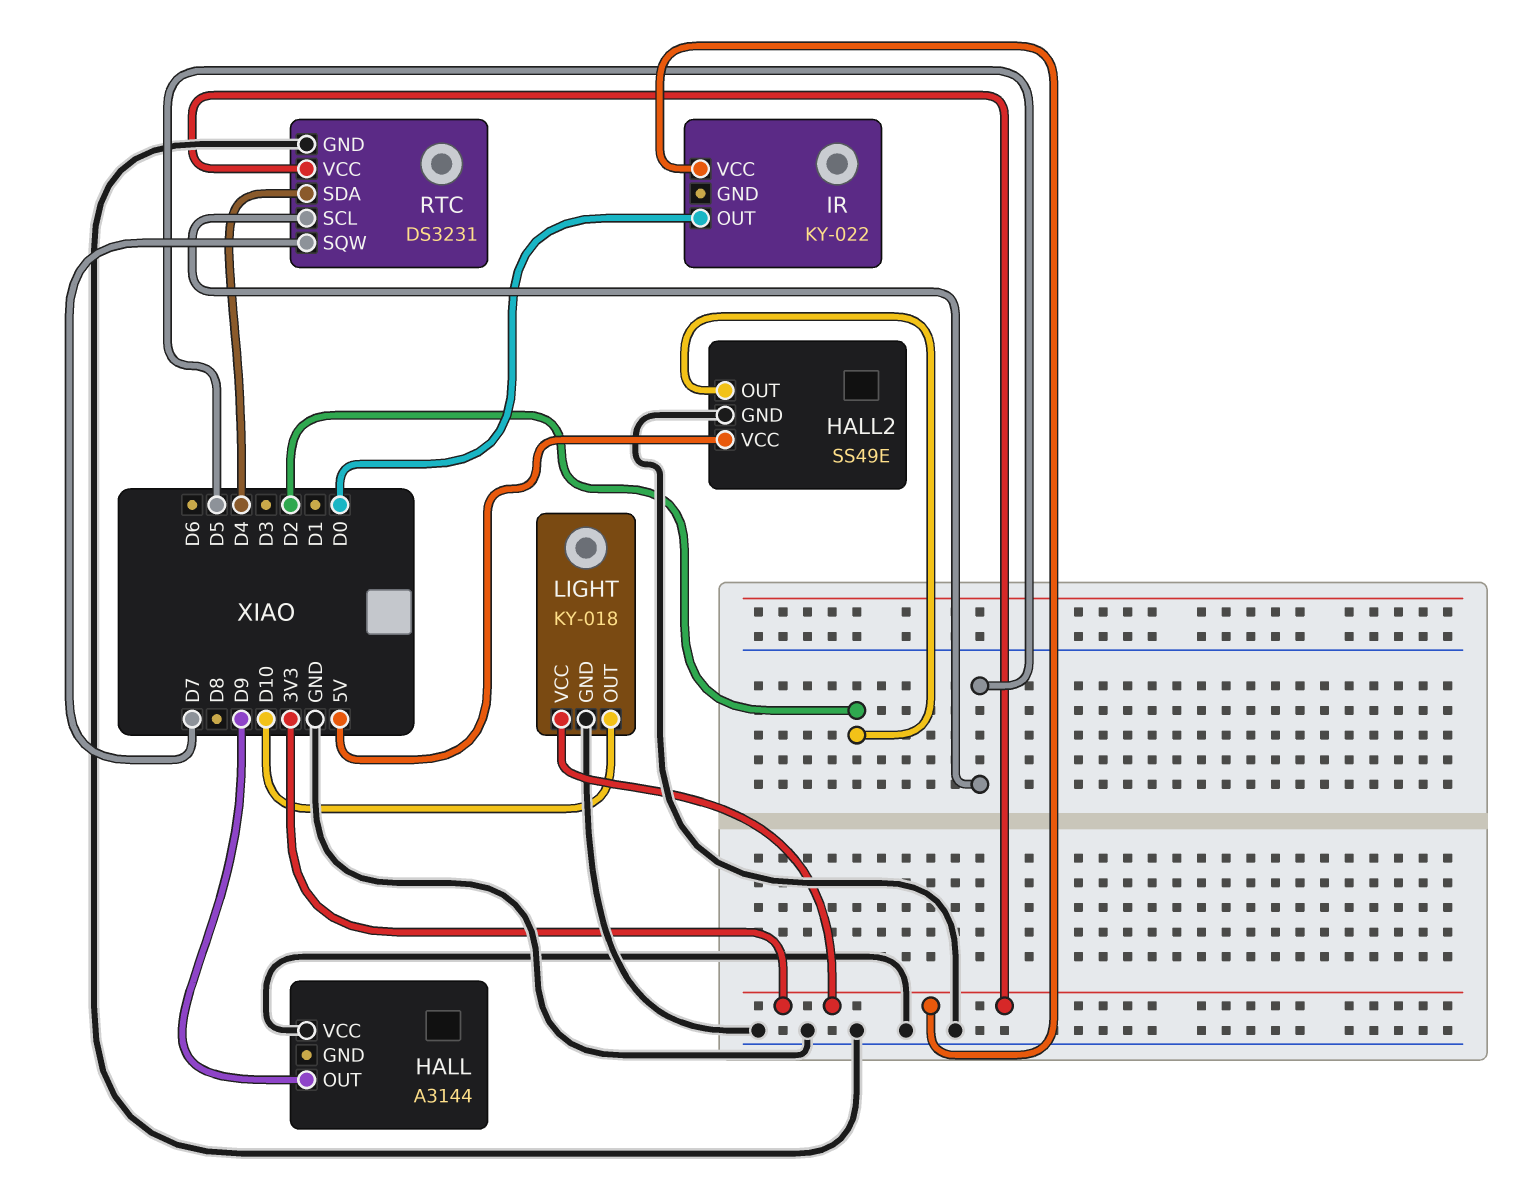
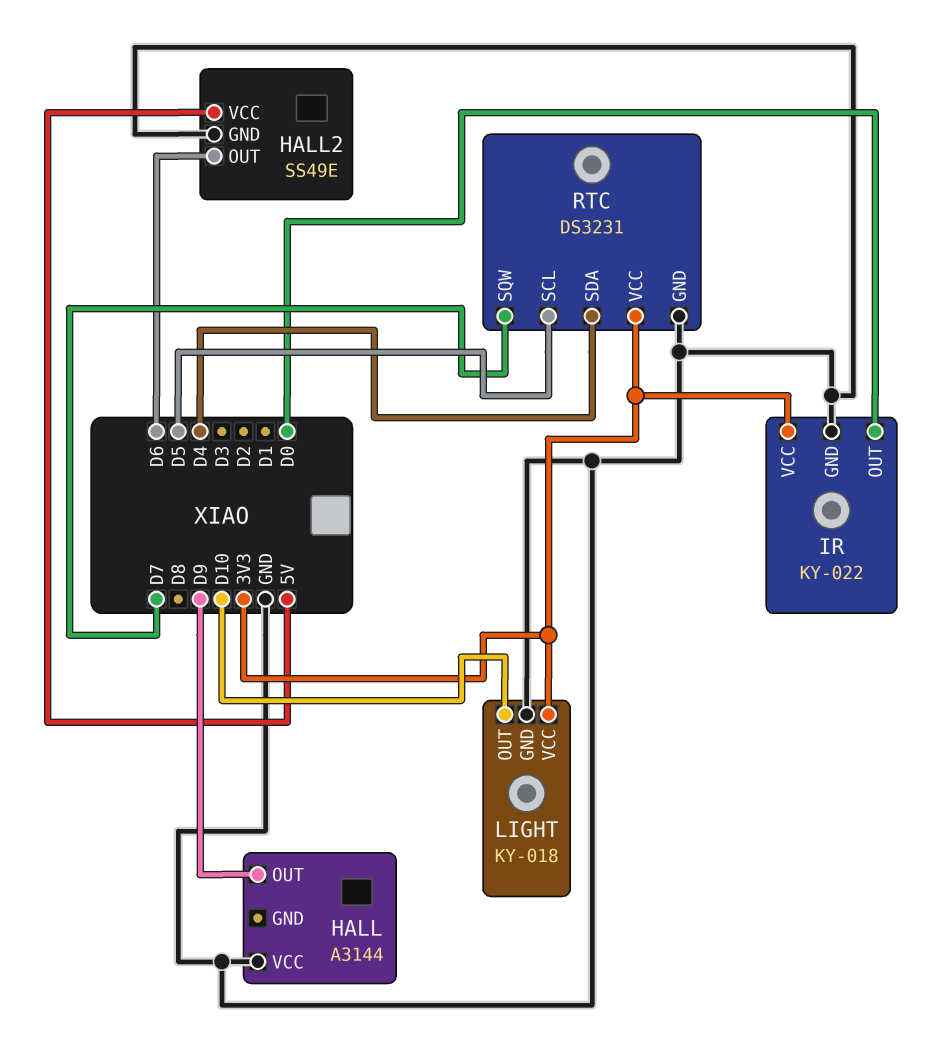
HALL2 pin OUT: D2 -> D6
IR pin GND: none -> GND

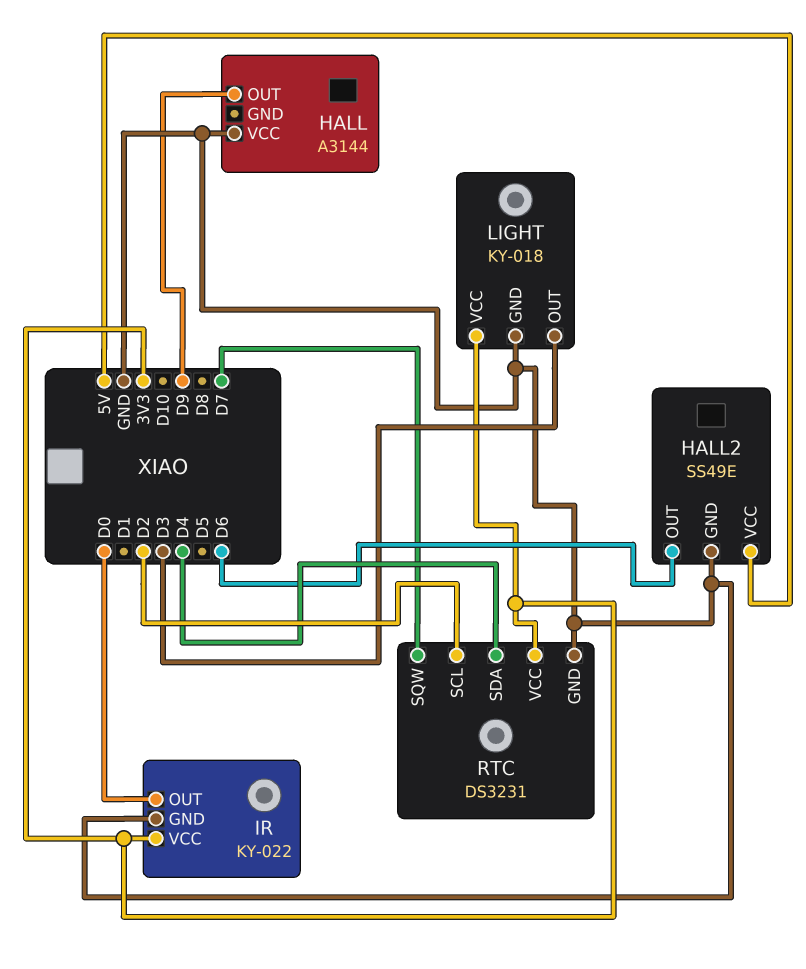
LIGHT pin OUT: D10 -> D3
RTC pin SCL: D5 -> D2

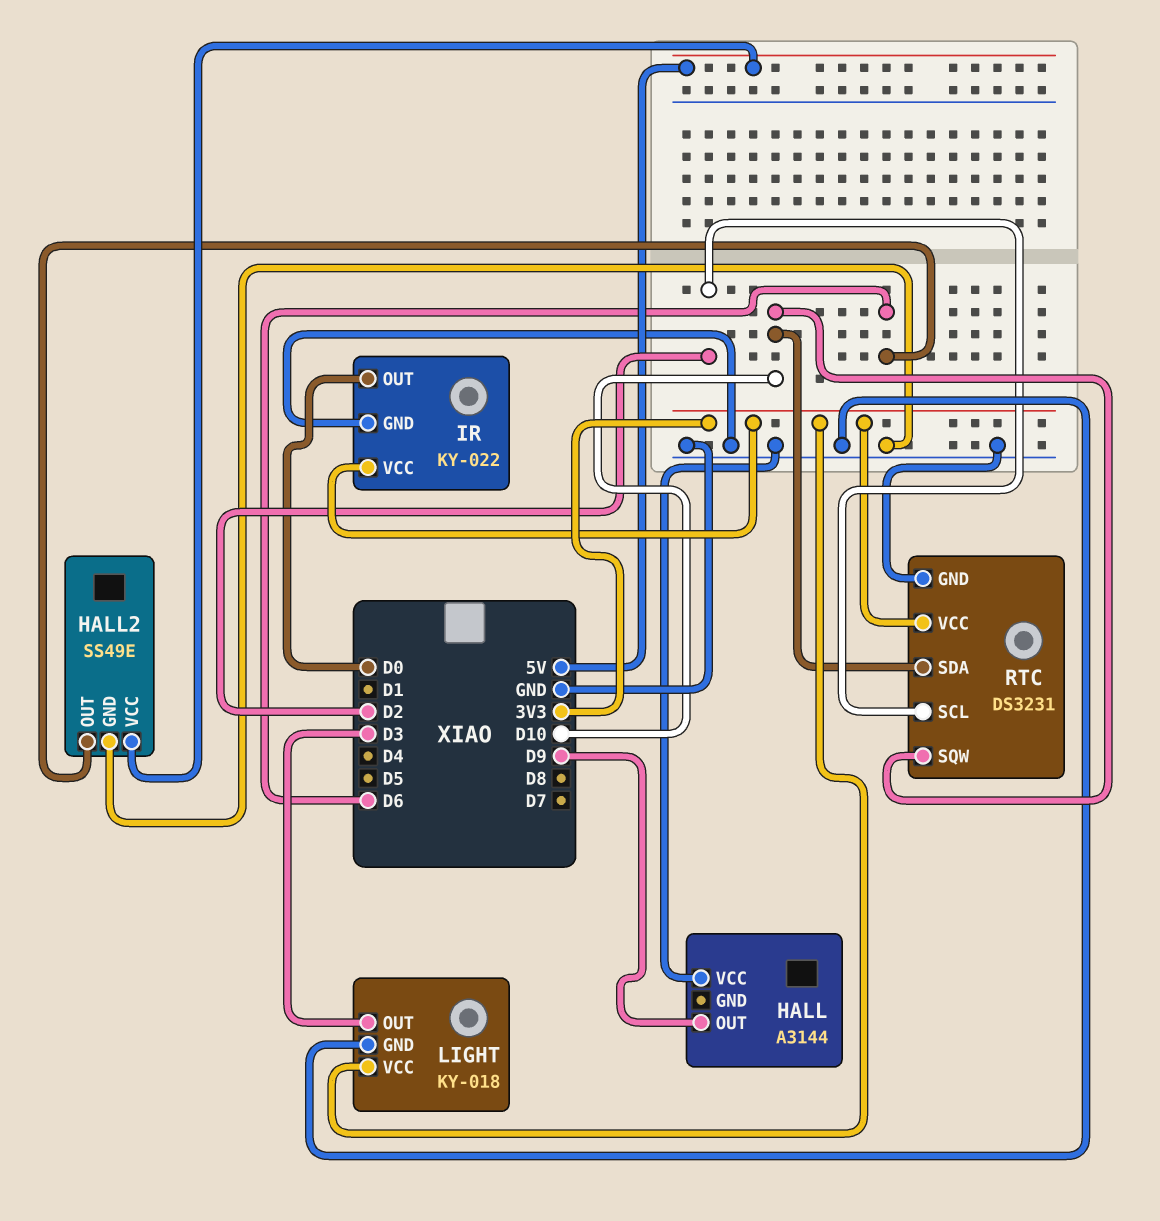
RTC pin SDA: D4 -> D10
RTC pin SQW: D7 -> D10

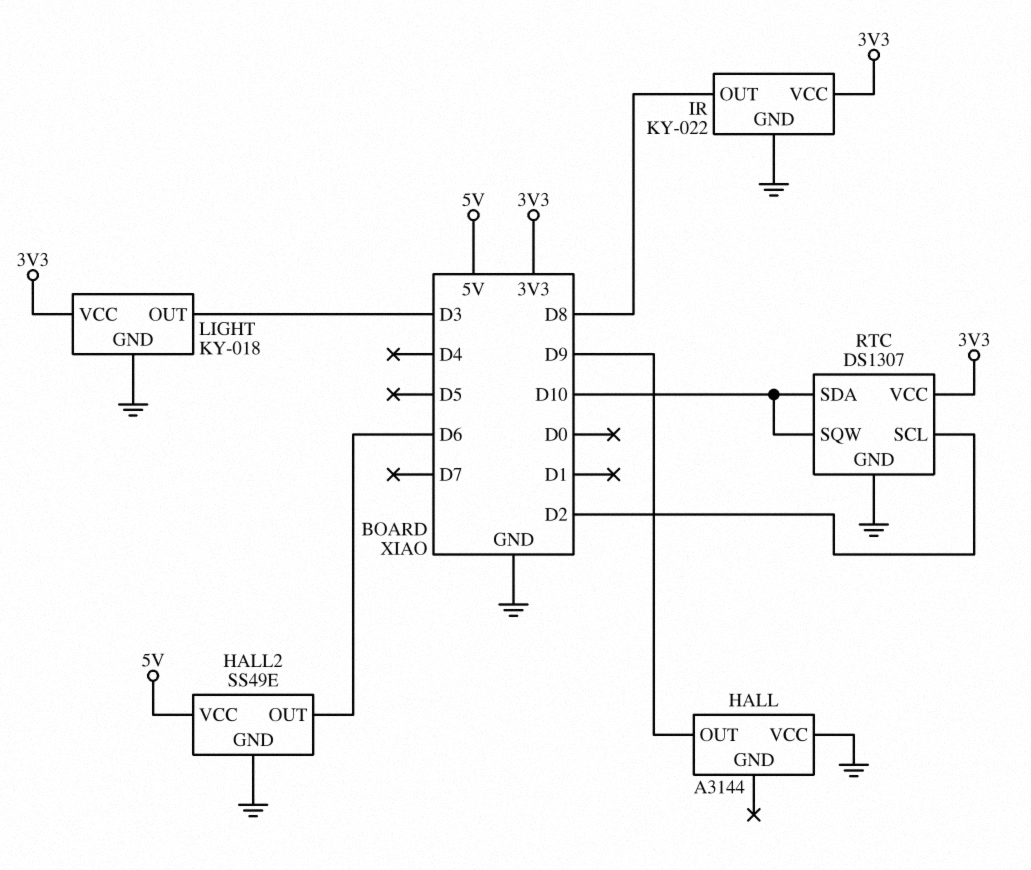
IR pin OUT: D0 -> D8
RTC: DS3231 -> DS1307

